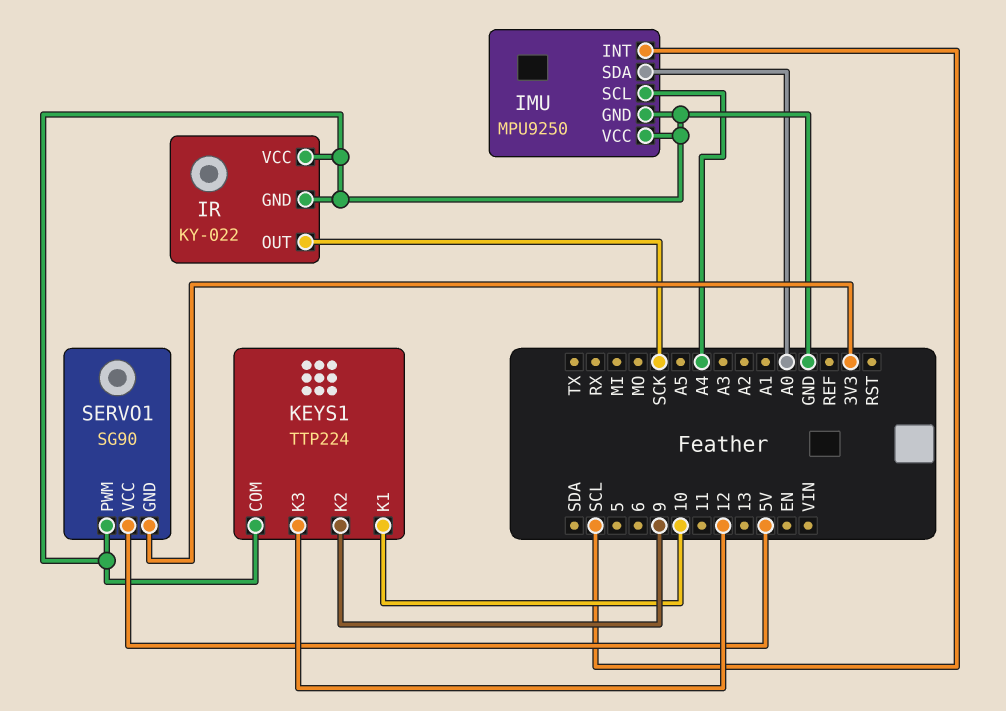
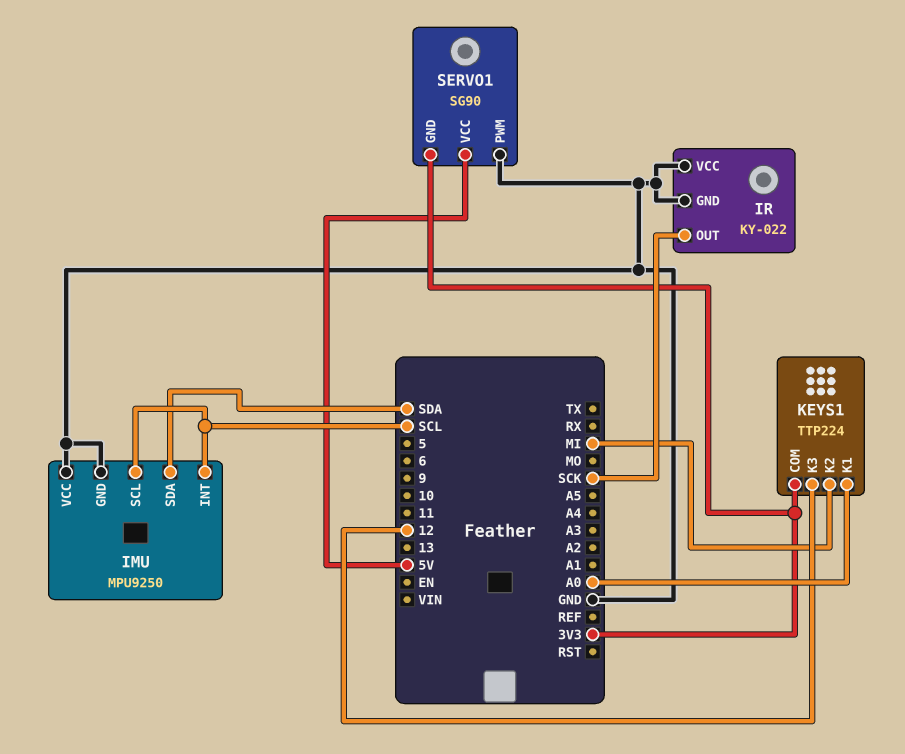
IMU pin SCL: A4 -> SCL
IMU pin SDA: A0 -> SDA
KEYS1 pin COM: GND -> 3V3
KEYS1 pin K1: 10 -> A0
KEYS1 pin K2: 9 -> MI

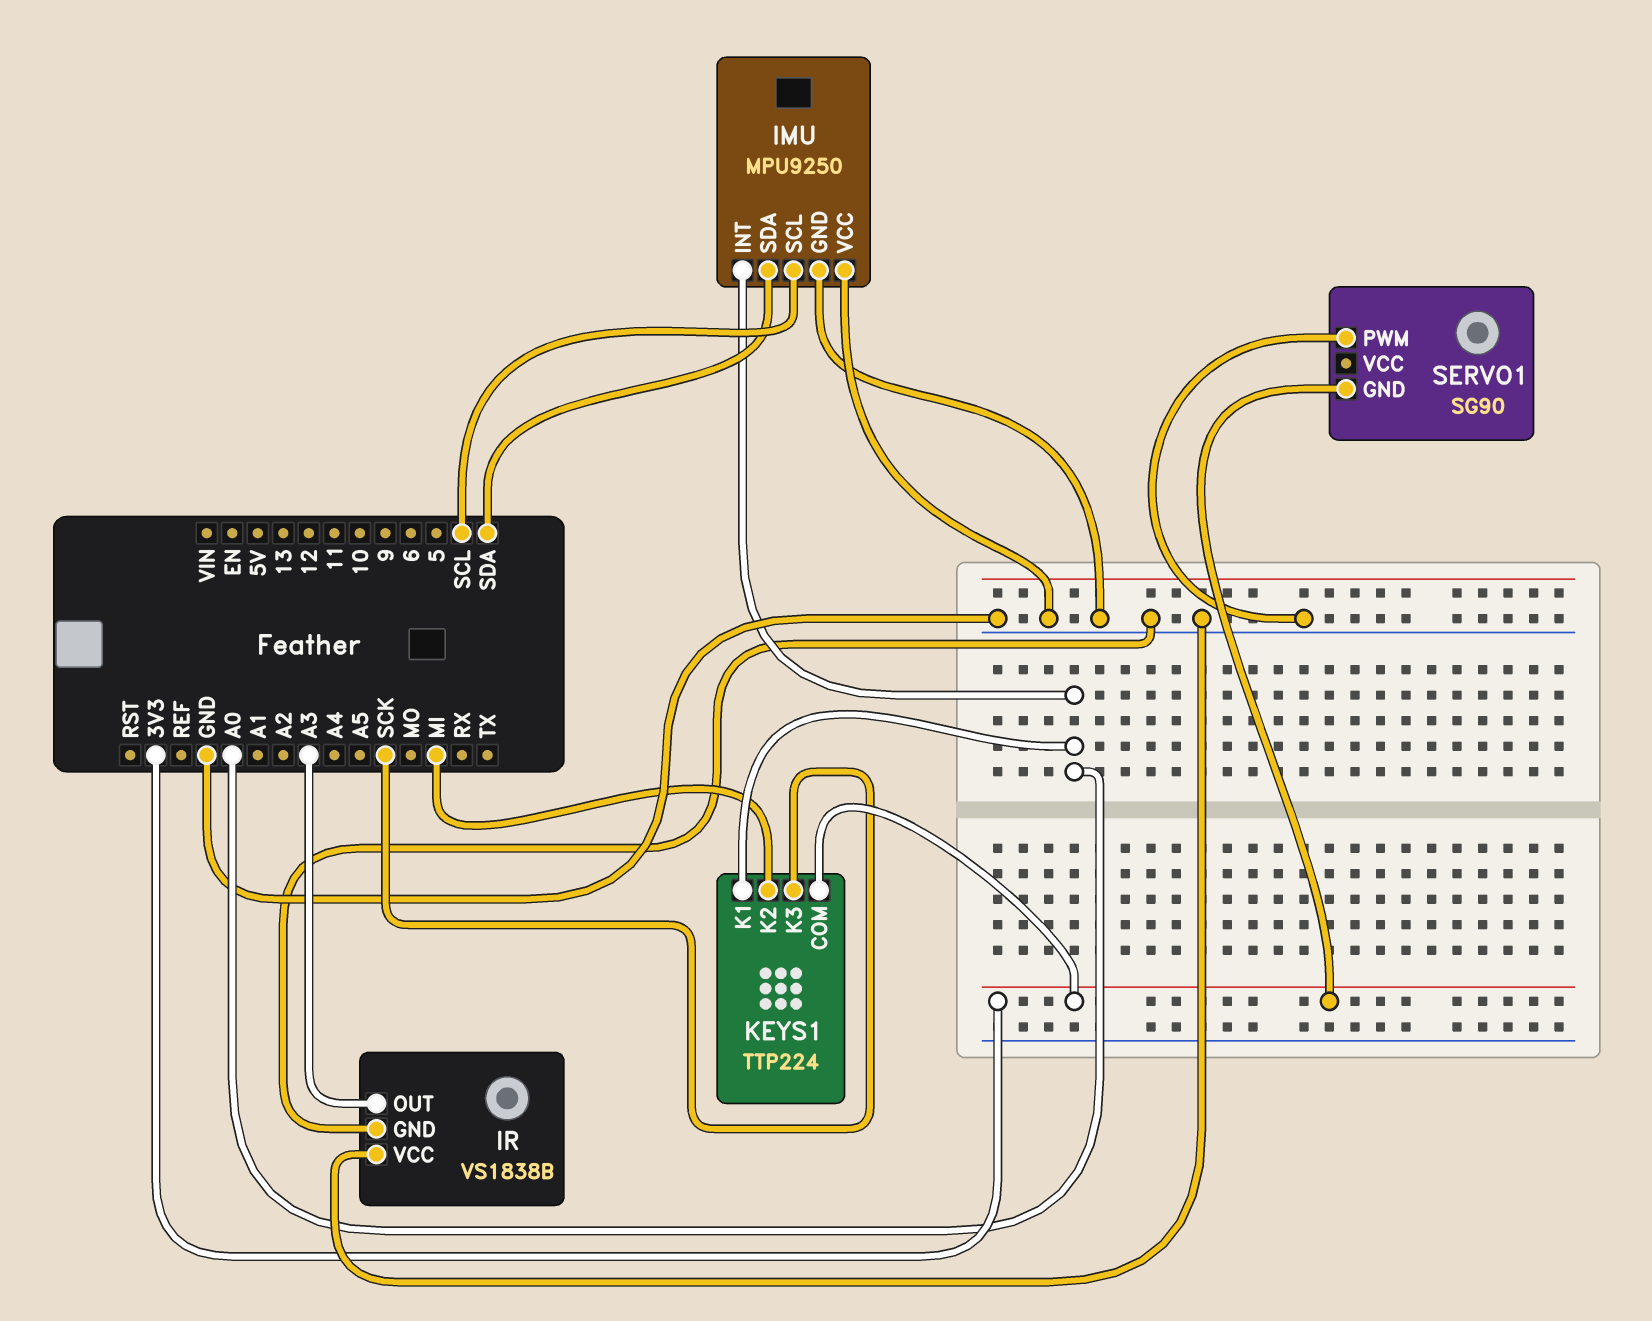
IMU pin INT: SCL -> A0
IR: KY-022 -> VS1838B
IR pin OUT: SCK -> A3
KEYS1 pin K3: 12 -> SCK
SERVO1 pin VCC: 5V -> none

